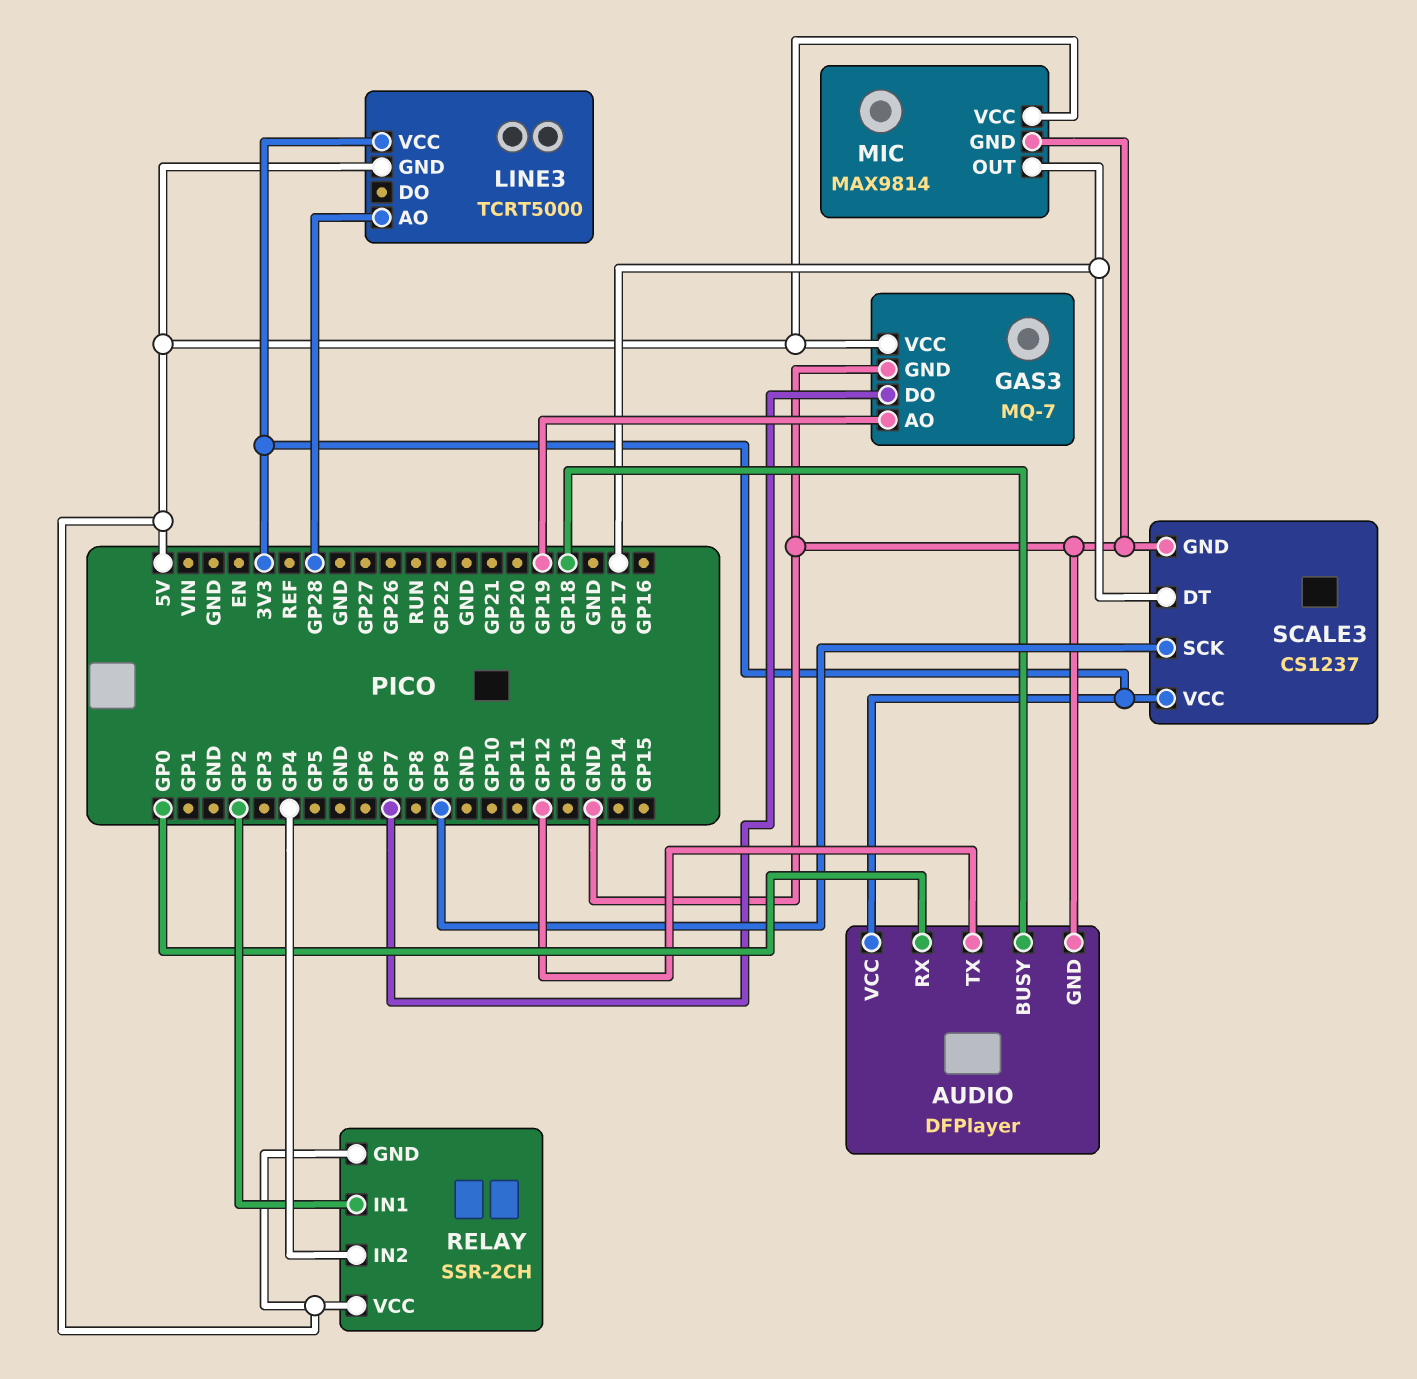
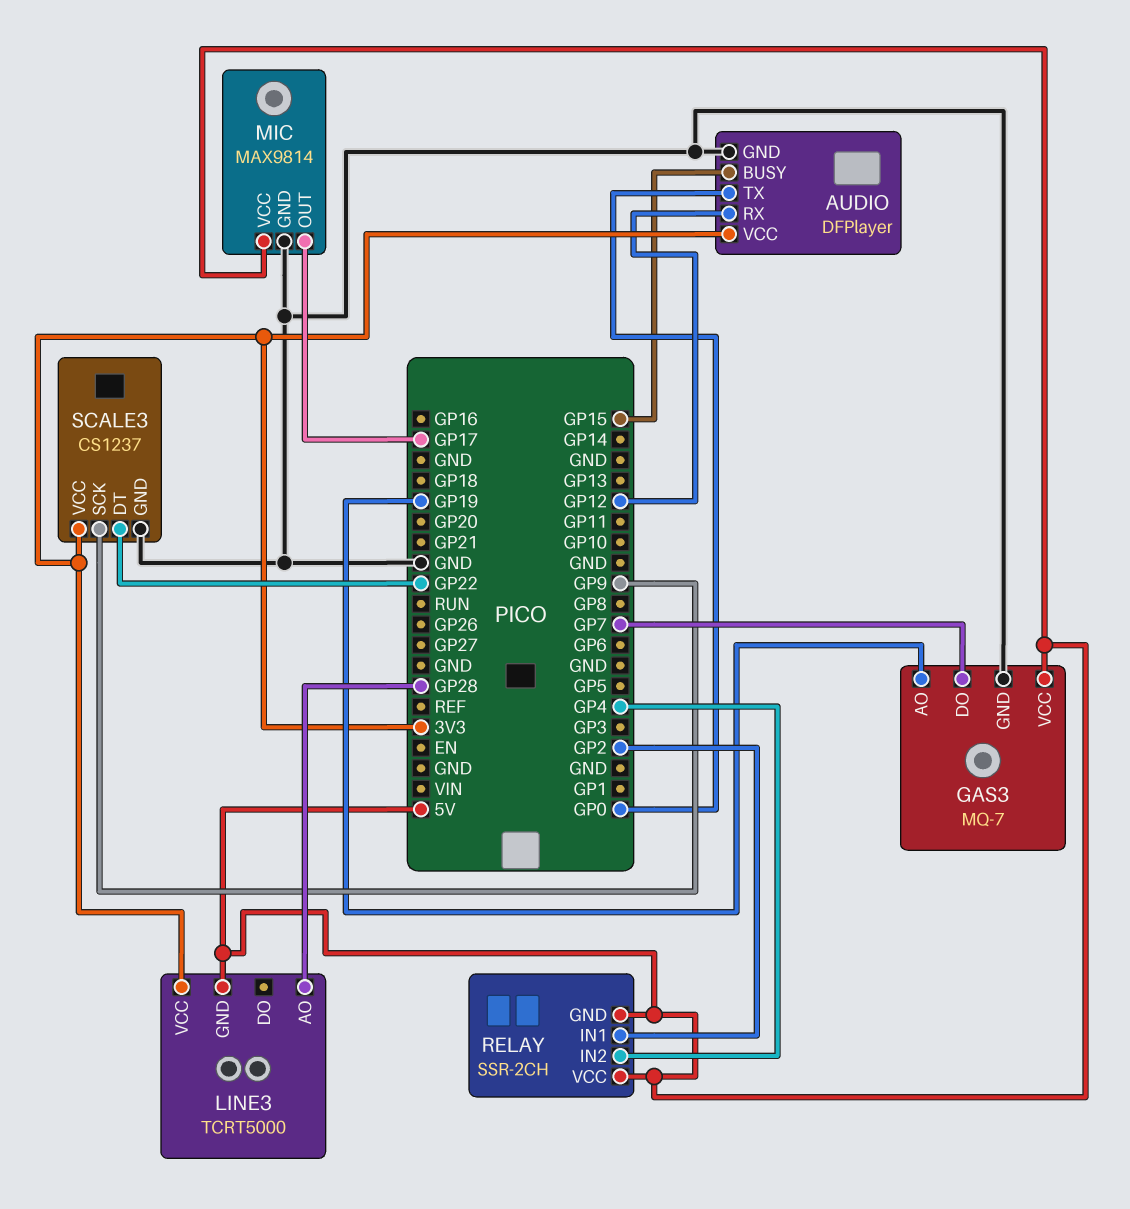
AUDIO pin BUSY: GP18 -> GP15
AUDIO pin RX: GP0 -> GP12
AUDIO pin TX: GP12 -> GP0
SCALE3 pin DT: GP17 -> GP22

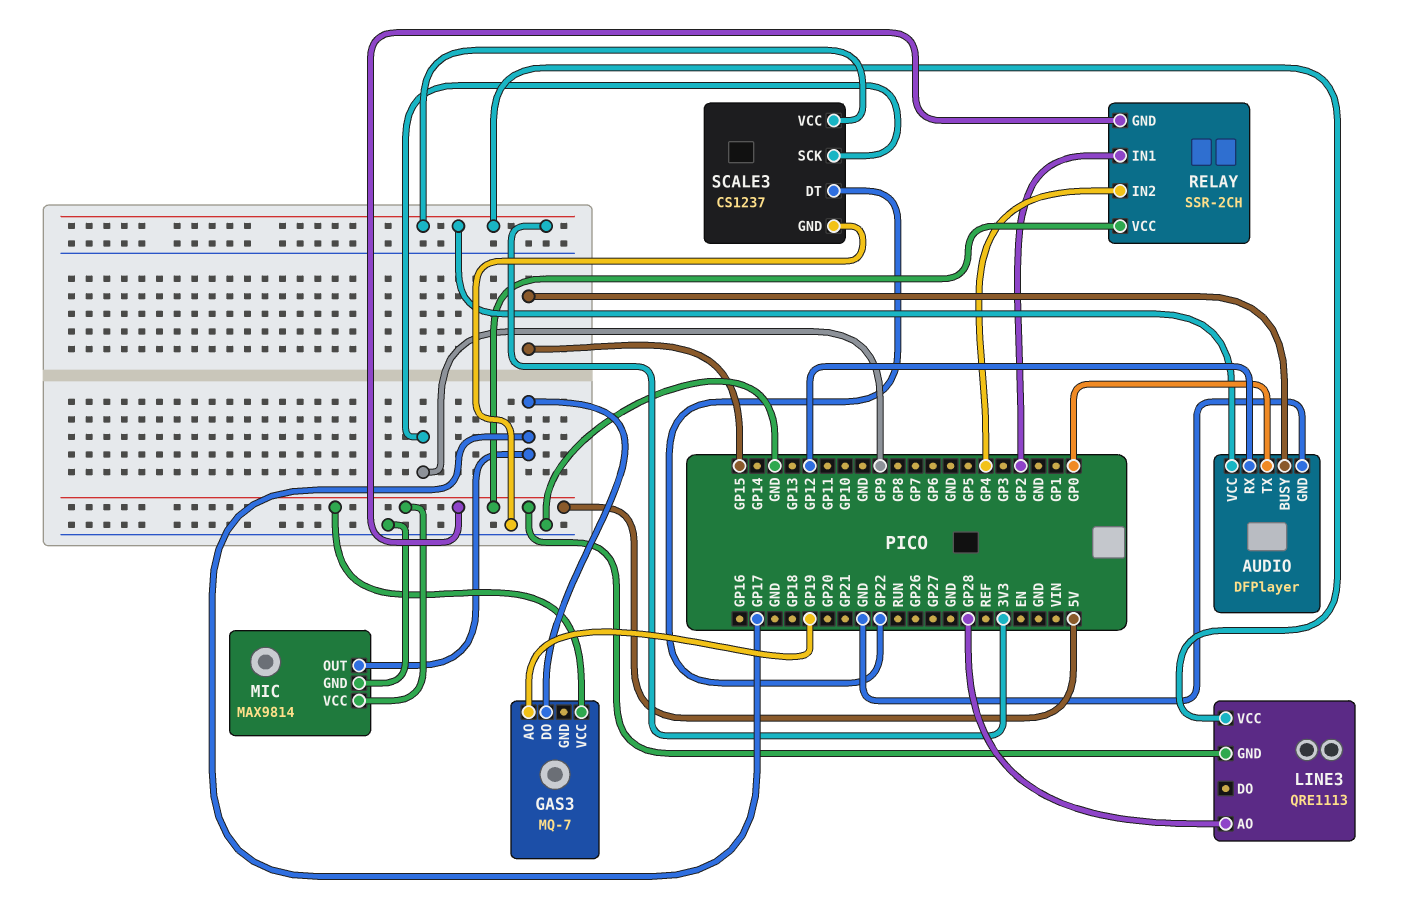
GAS3 pin DO: GP7 -> GP17
GAS3 pin GND: GND -> none
LINE3: TCRT5000 -> QRE1113

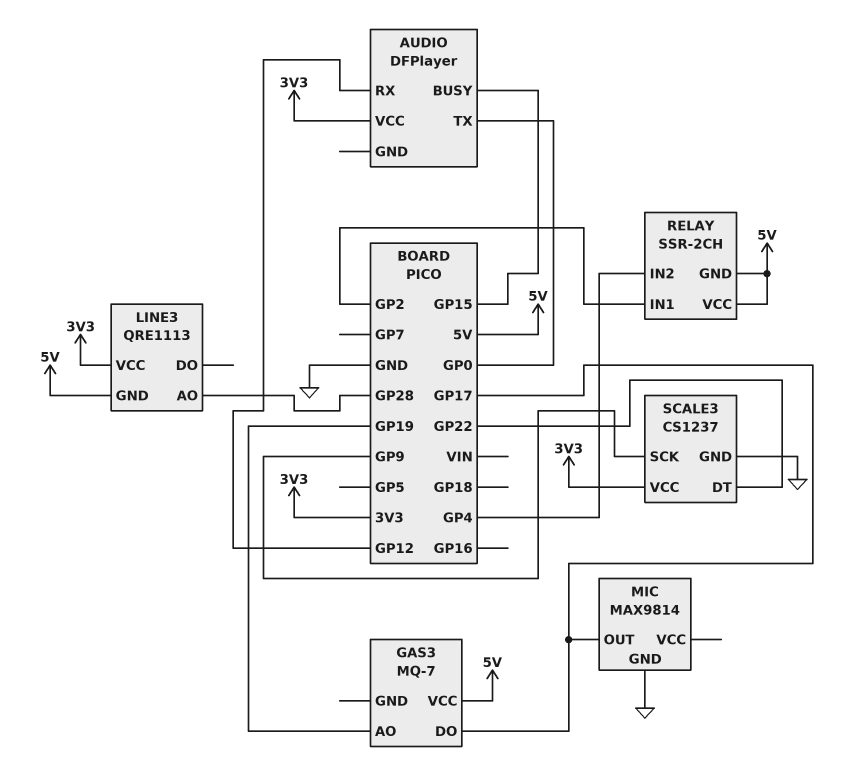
AUDIO pin GND: GND -> none
MIC pin VCC: 5V -> none

